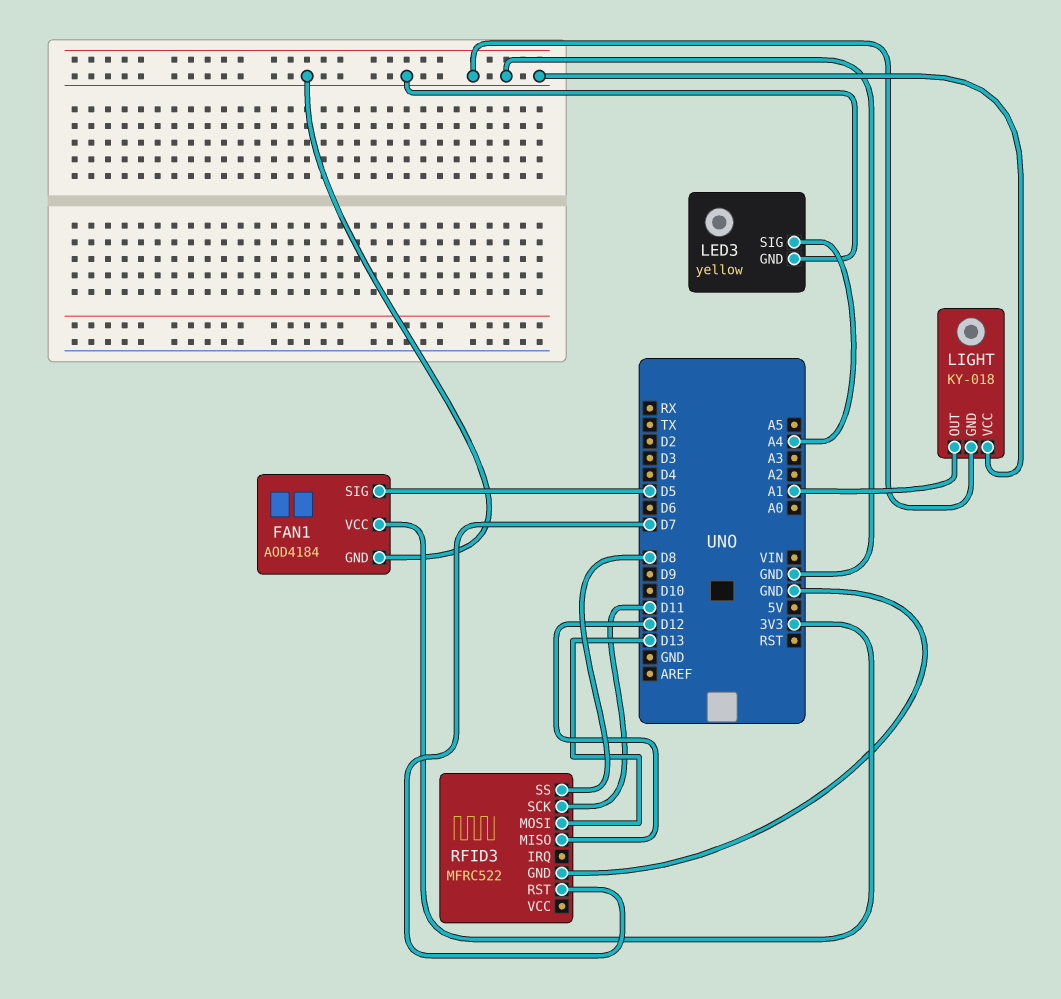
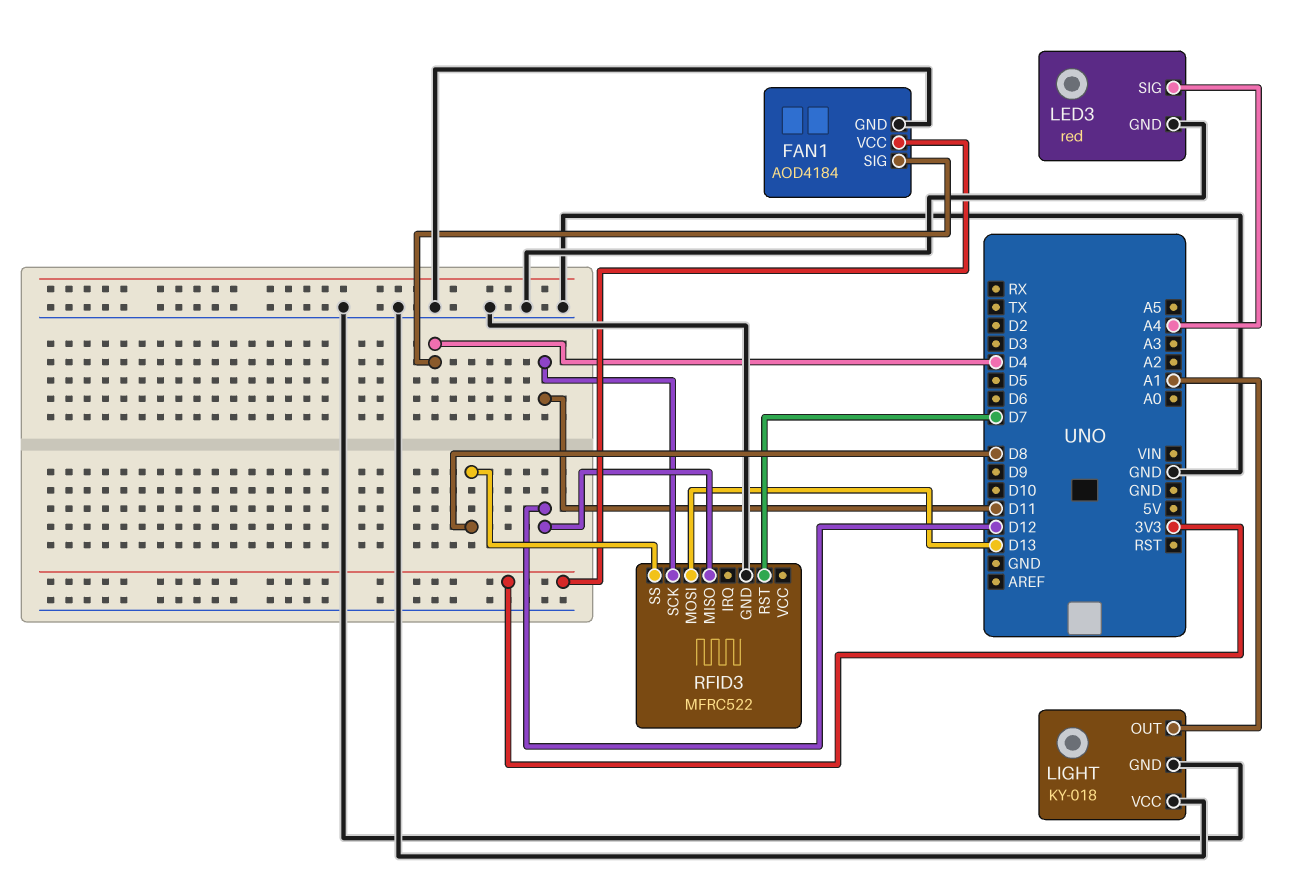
FAN1 pin SIG: D5 -> D4
LED3: yellow -> red

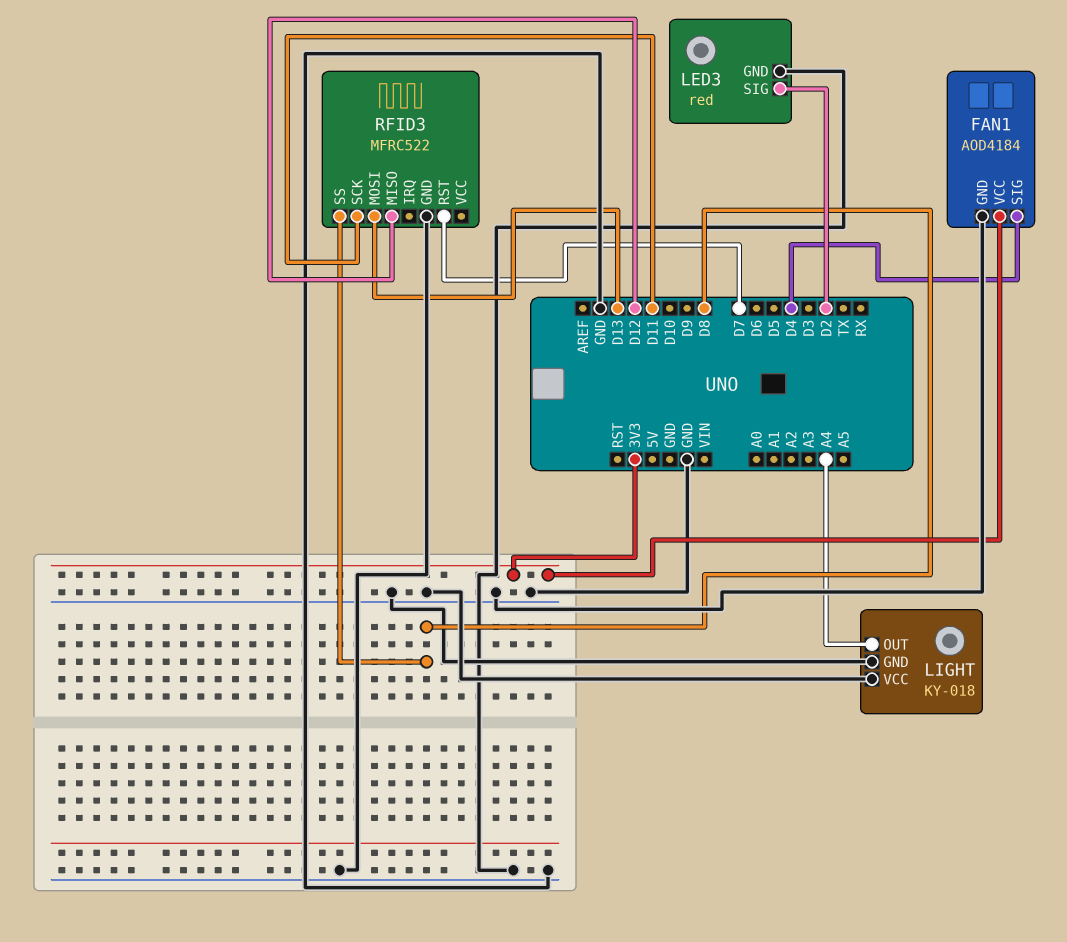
LED3 pin SIG: A4 -> D2
LIGHT pin OUT: A1 -> A4

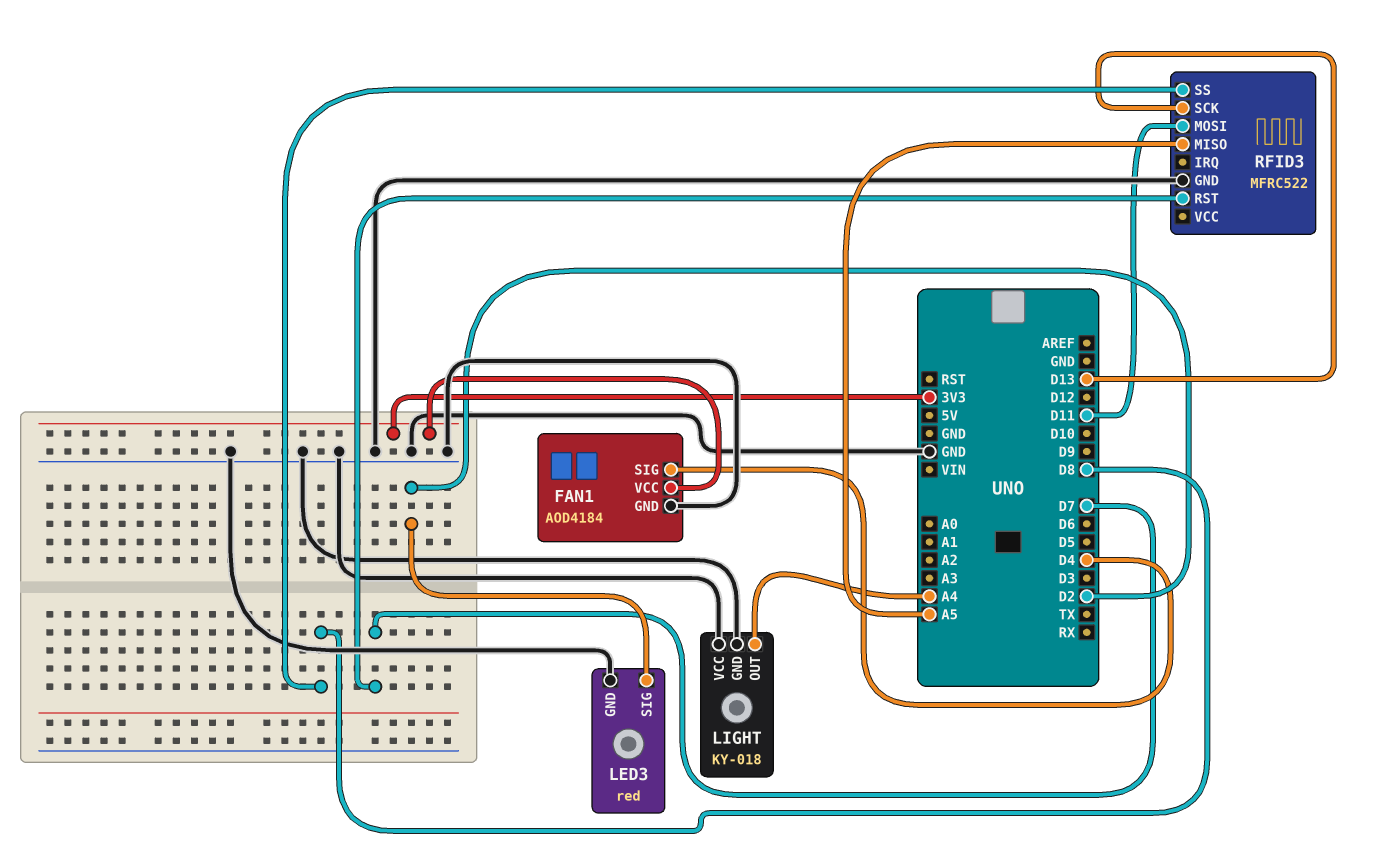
RFID3 pin MISO: D12 -> A5
RFID3 pin MOSI: D13 -> D11
RFID3 pin SCK: D11 -> D13

